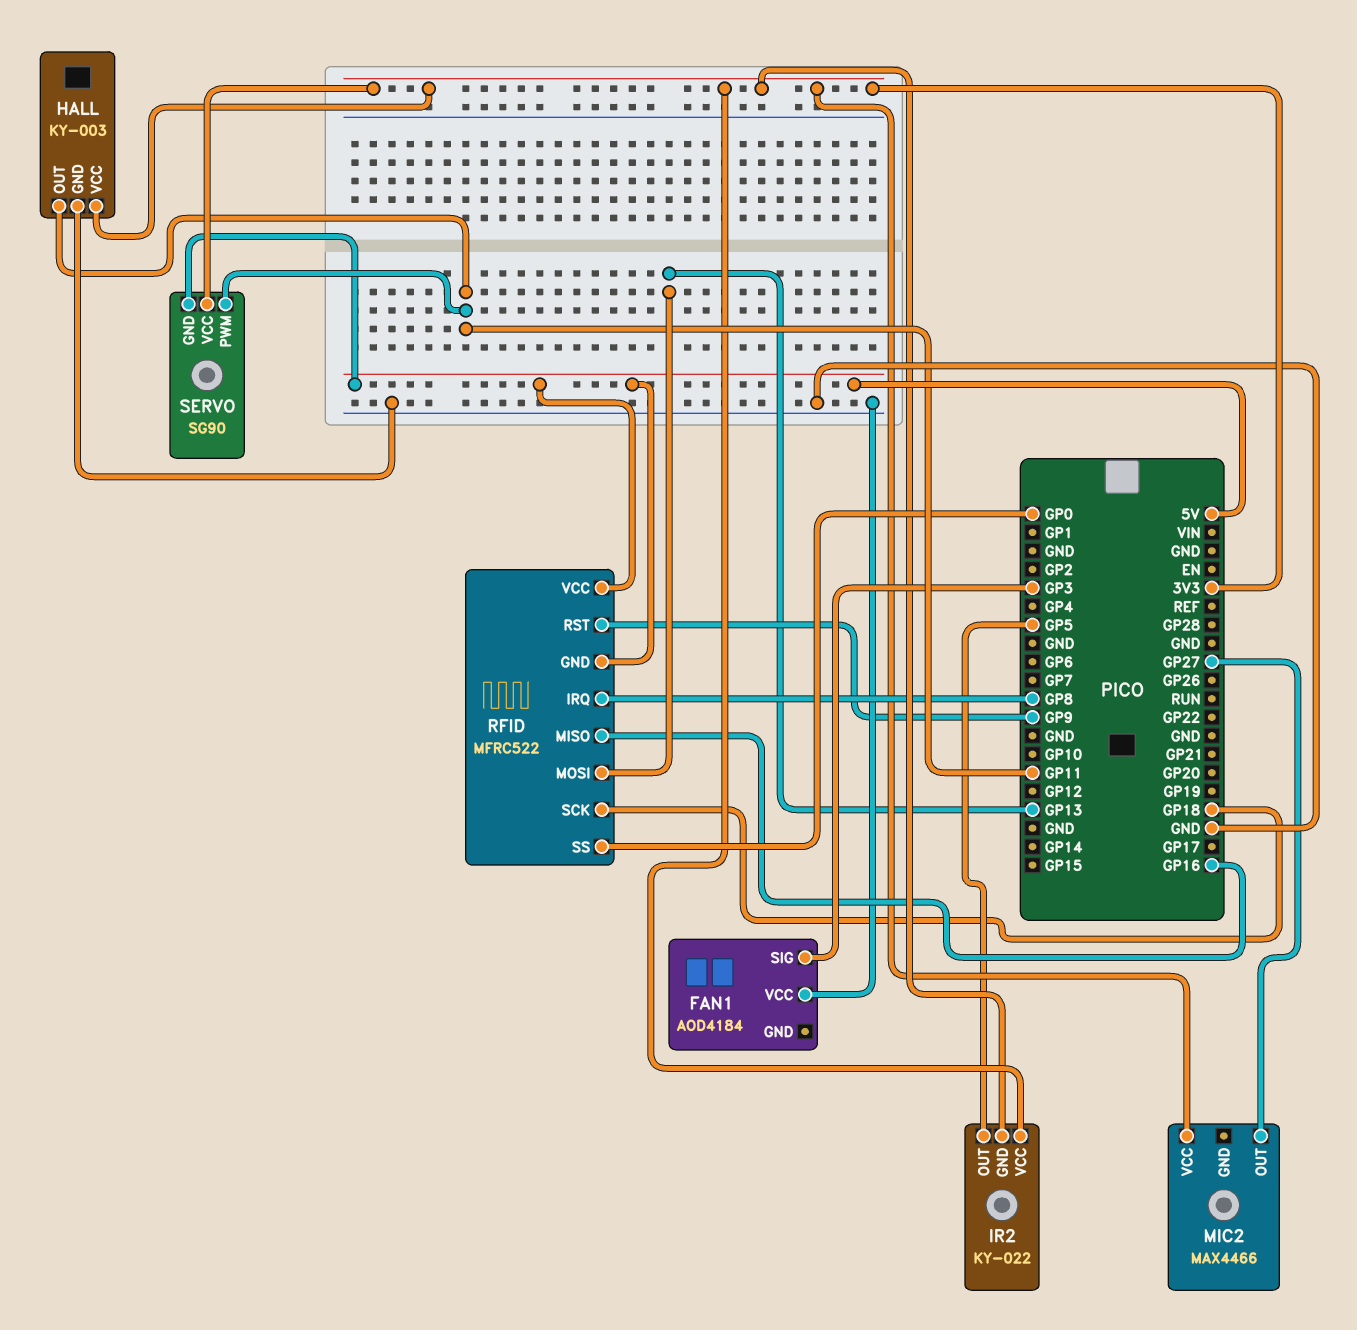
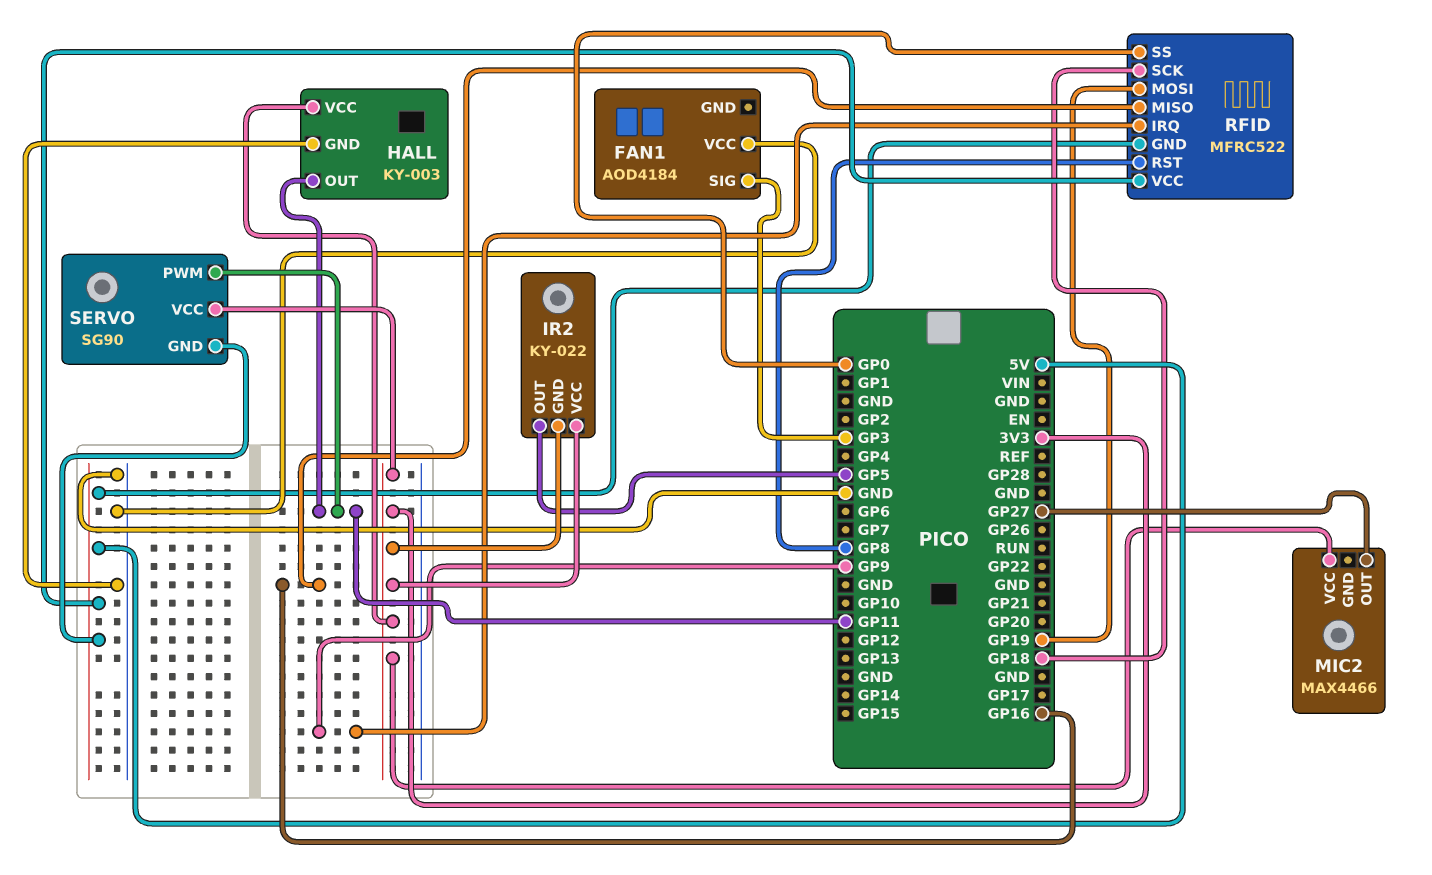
RFID pin IRQ: GP8 -> GP9
RFID pin MOSI: GP13 -> GP19
RFID pin RST: GP9 -> GP8

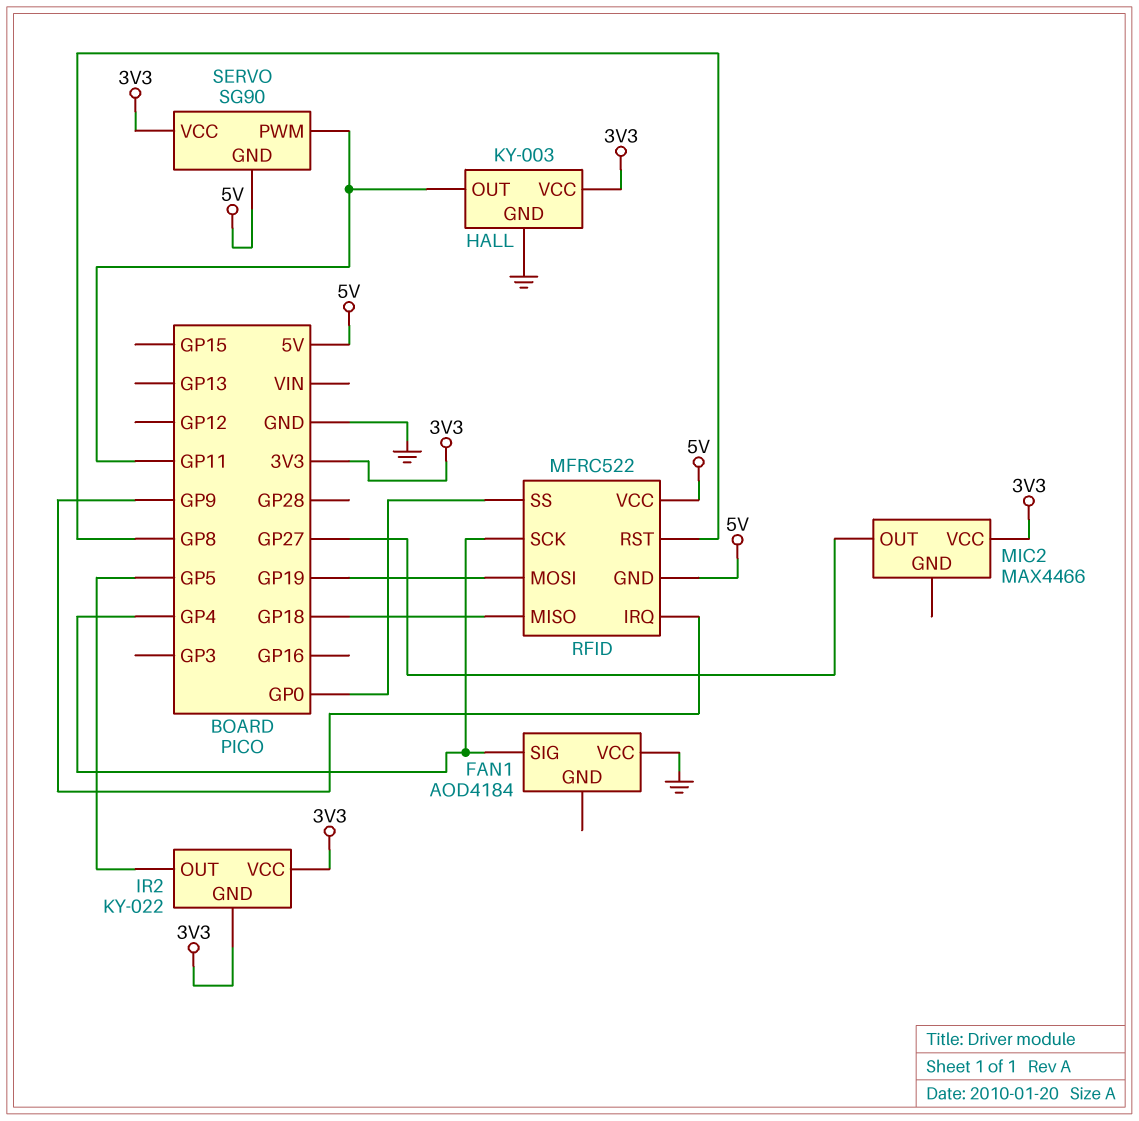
FAN1 pin SIG: GP3 -> GP4
RFID pin MISO: GP16 -> GP18
RFID pin SCK: GP18 -> GP4

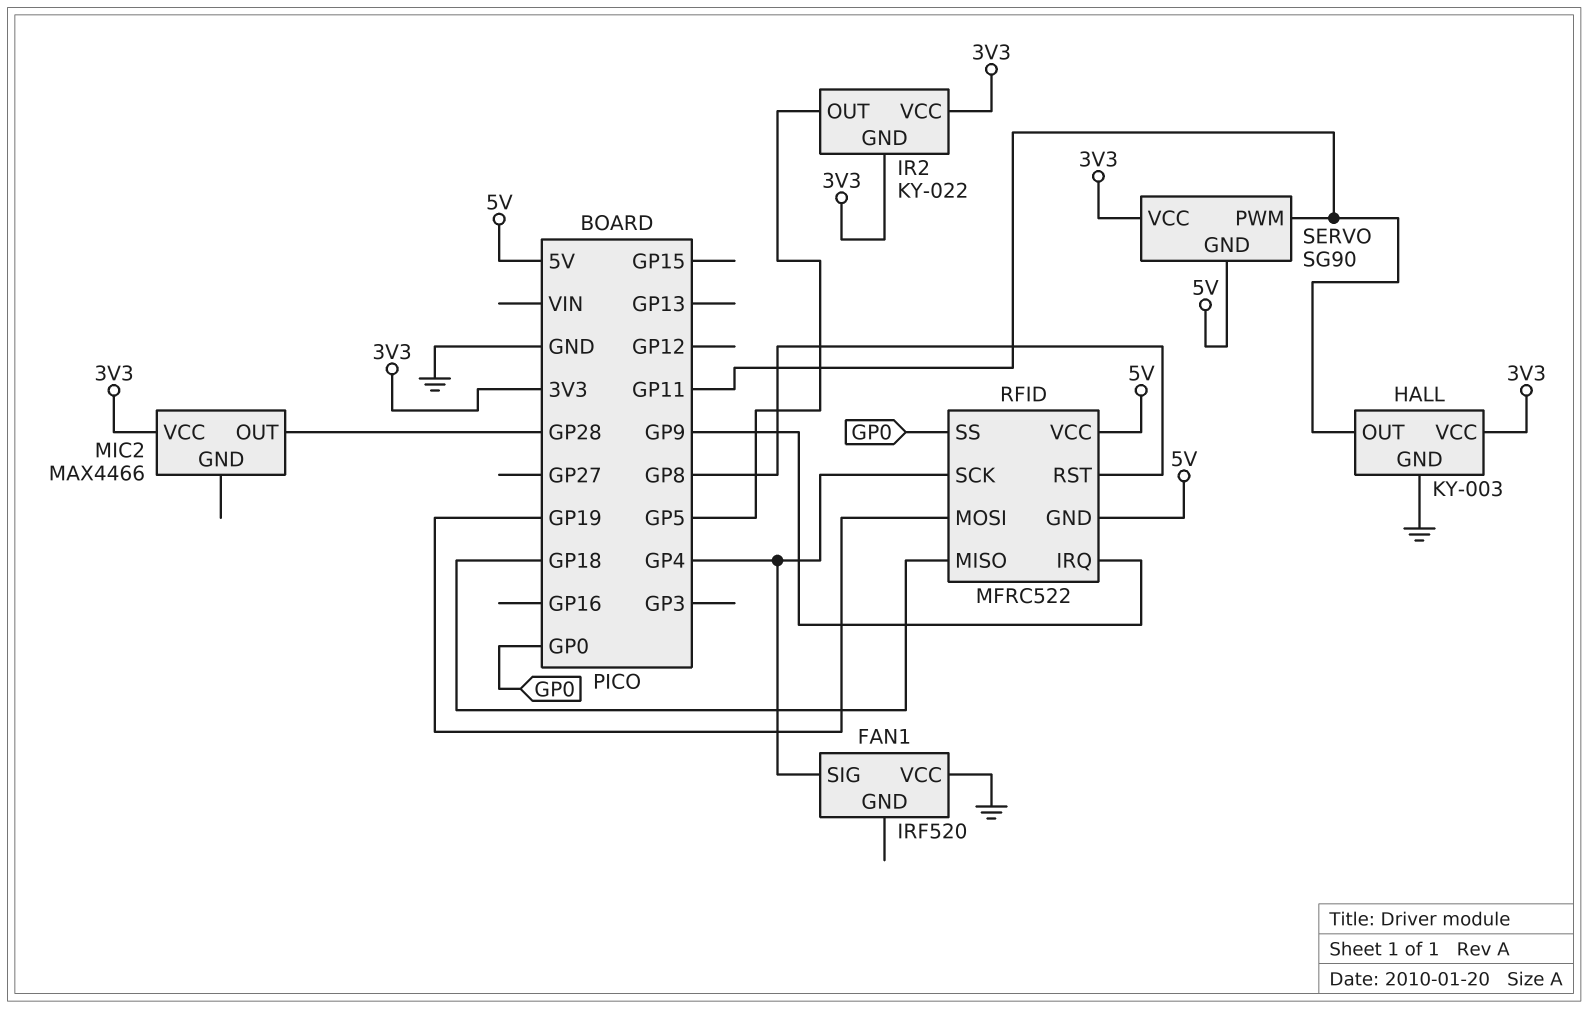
FAN1: AOD4184 -> IRF520
MIC2 pin OUT: GP27 -> GP28

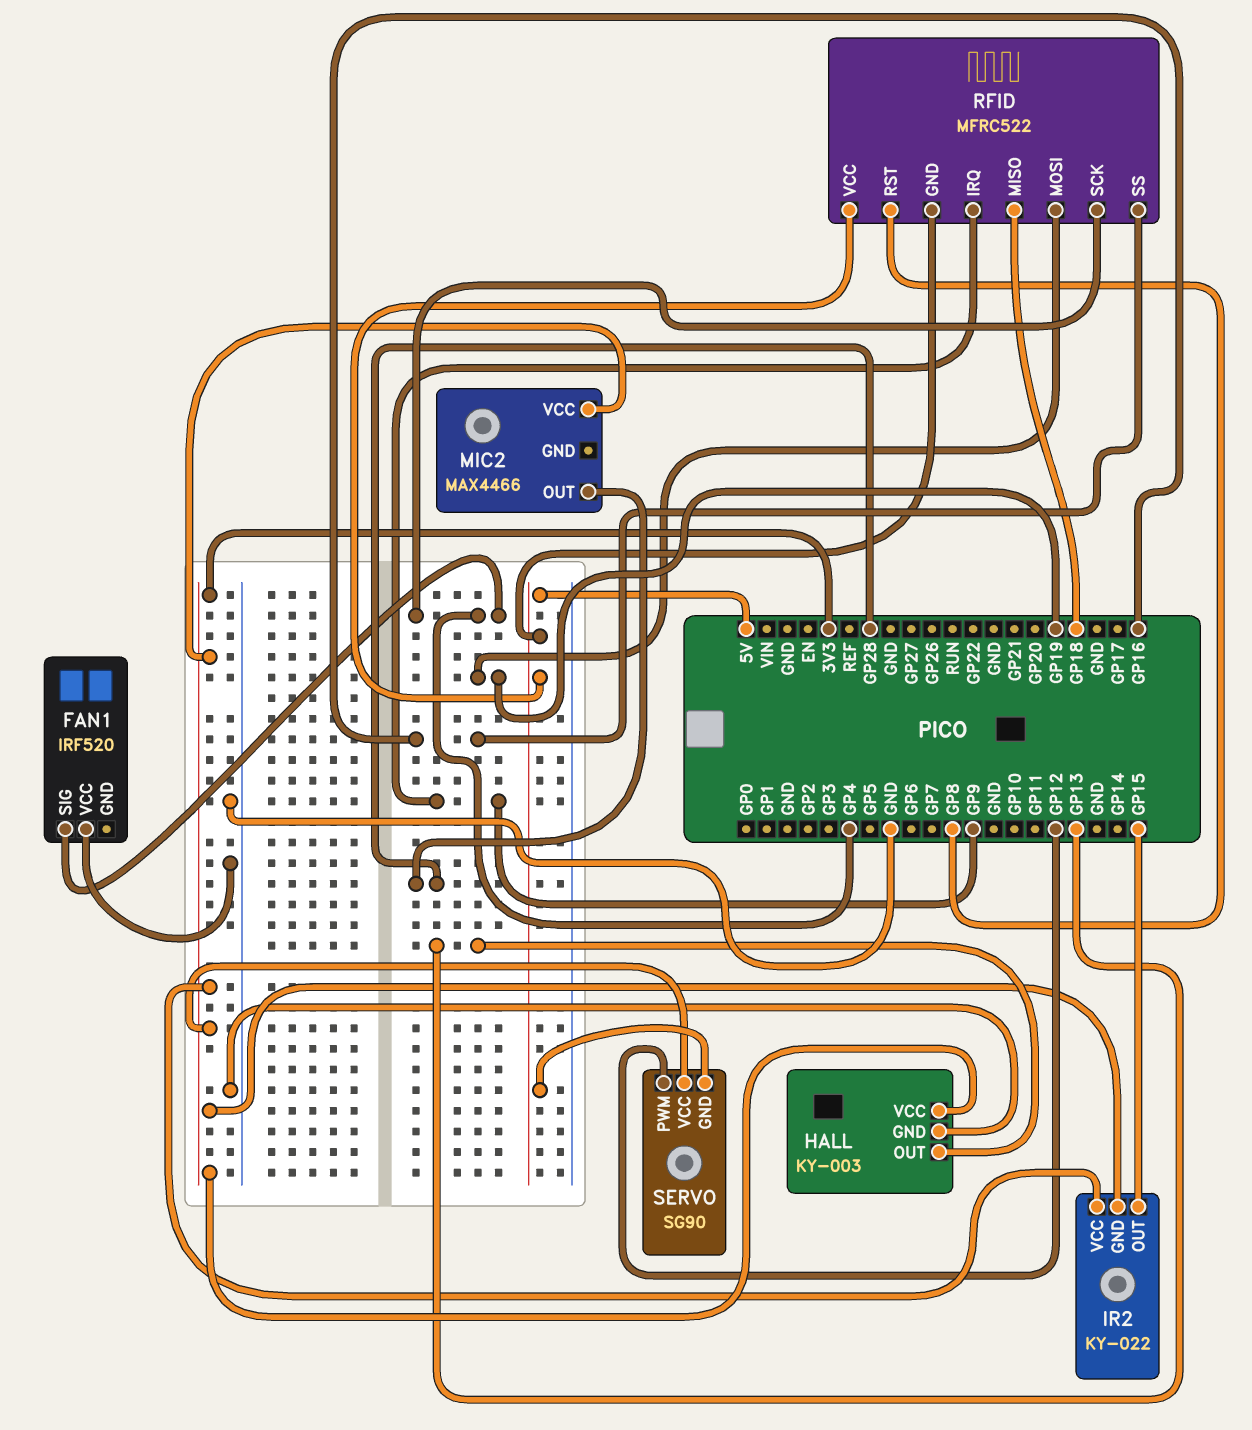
HALL pin OUT: GP11 -> GP13
IR2 pin OUT: GP5 -> GP15
RFID pin SS: GP0 -> GP16
SERVO pin PWM: GP11 -> GP12

